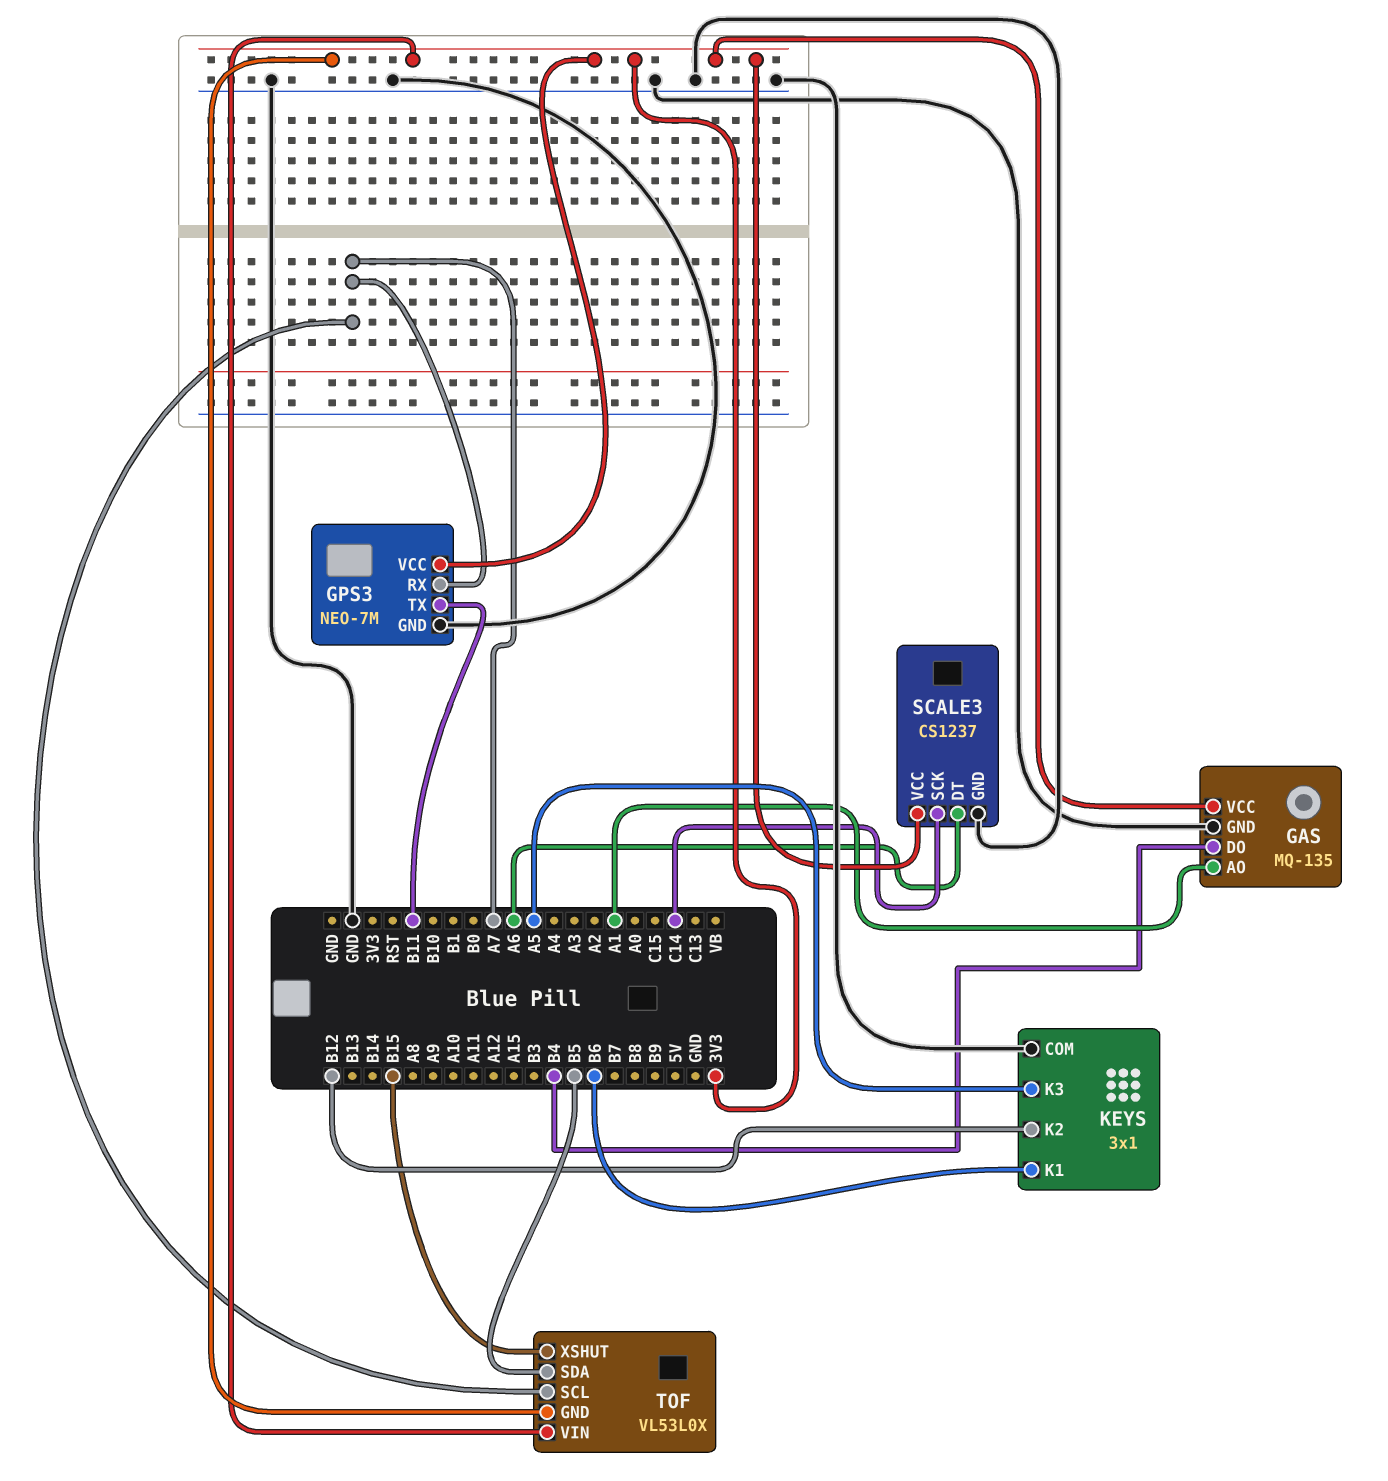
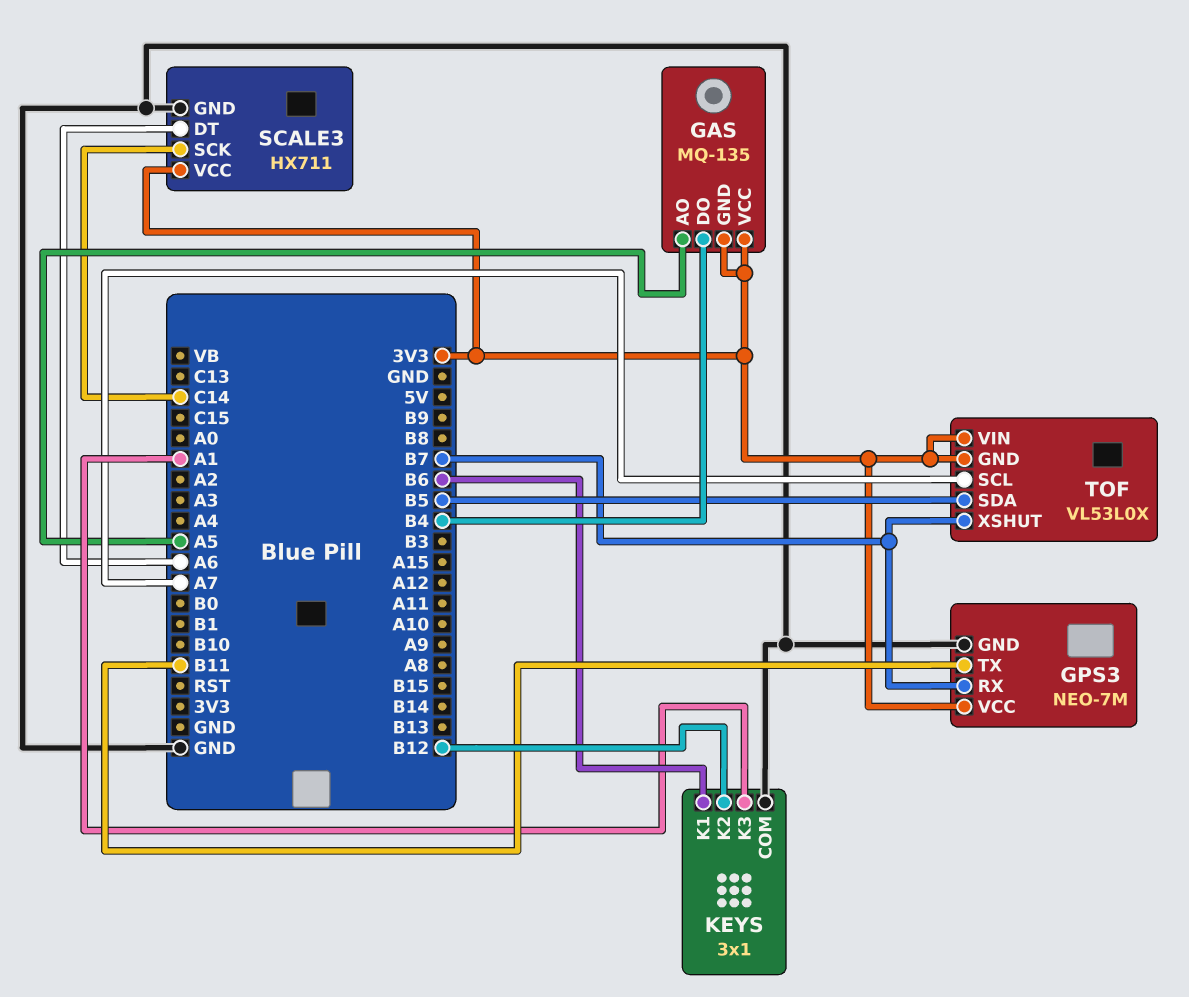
GAS pin AO: A1 -> A5
GAS pin GND: GND -> 3V3
GPS3 pin RX: A7 -> B7
KEYS pin K3: A5 -> A1
SCALE3: CS1237 -> HX711
TOF pin XSHUT: B15 -> B7

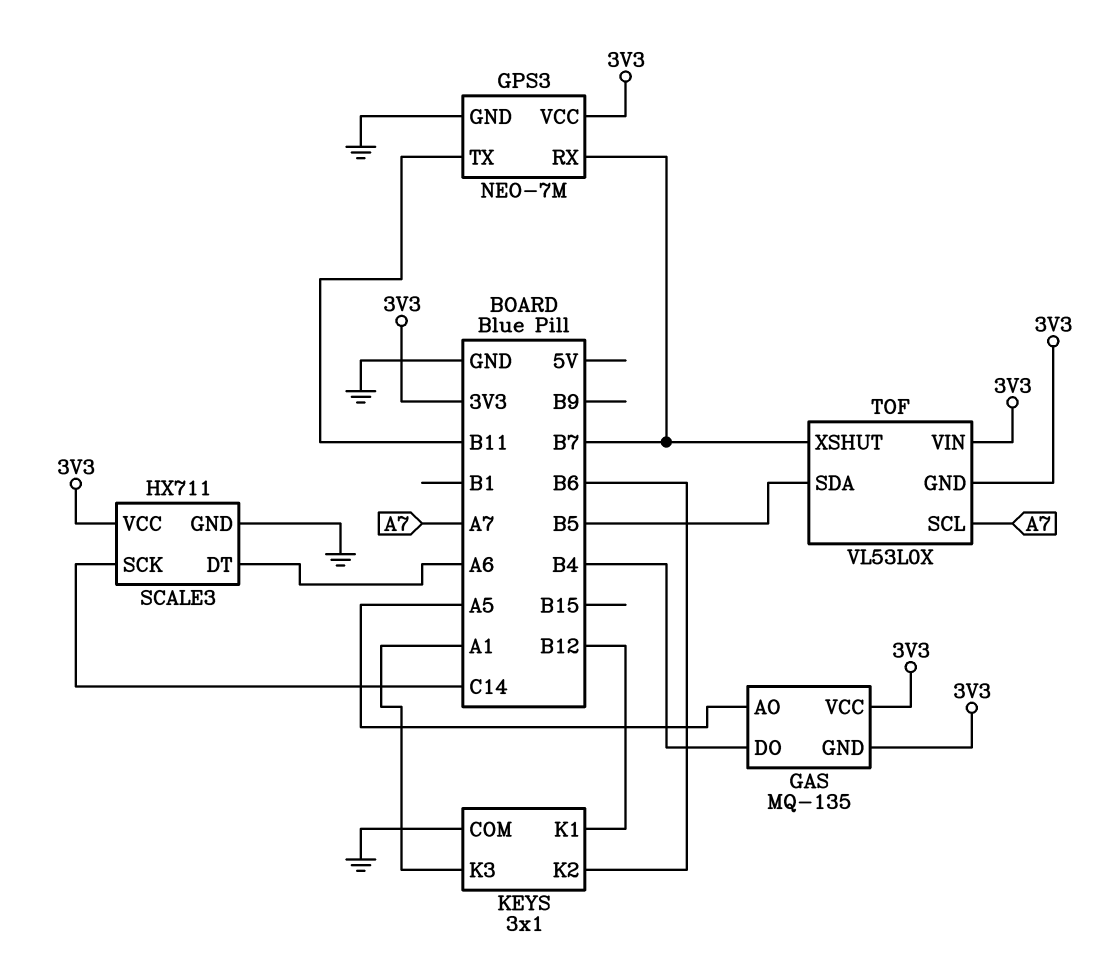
KEYS pin K1: B6 -> B12
KEYS pin K2: B12 -> B6

